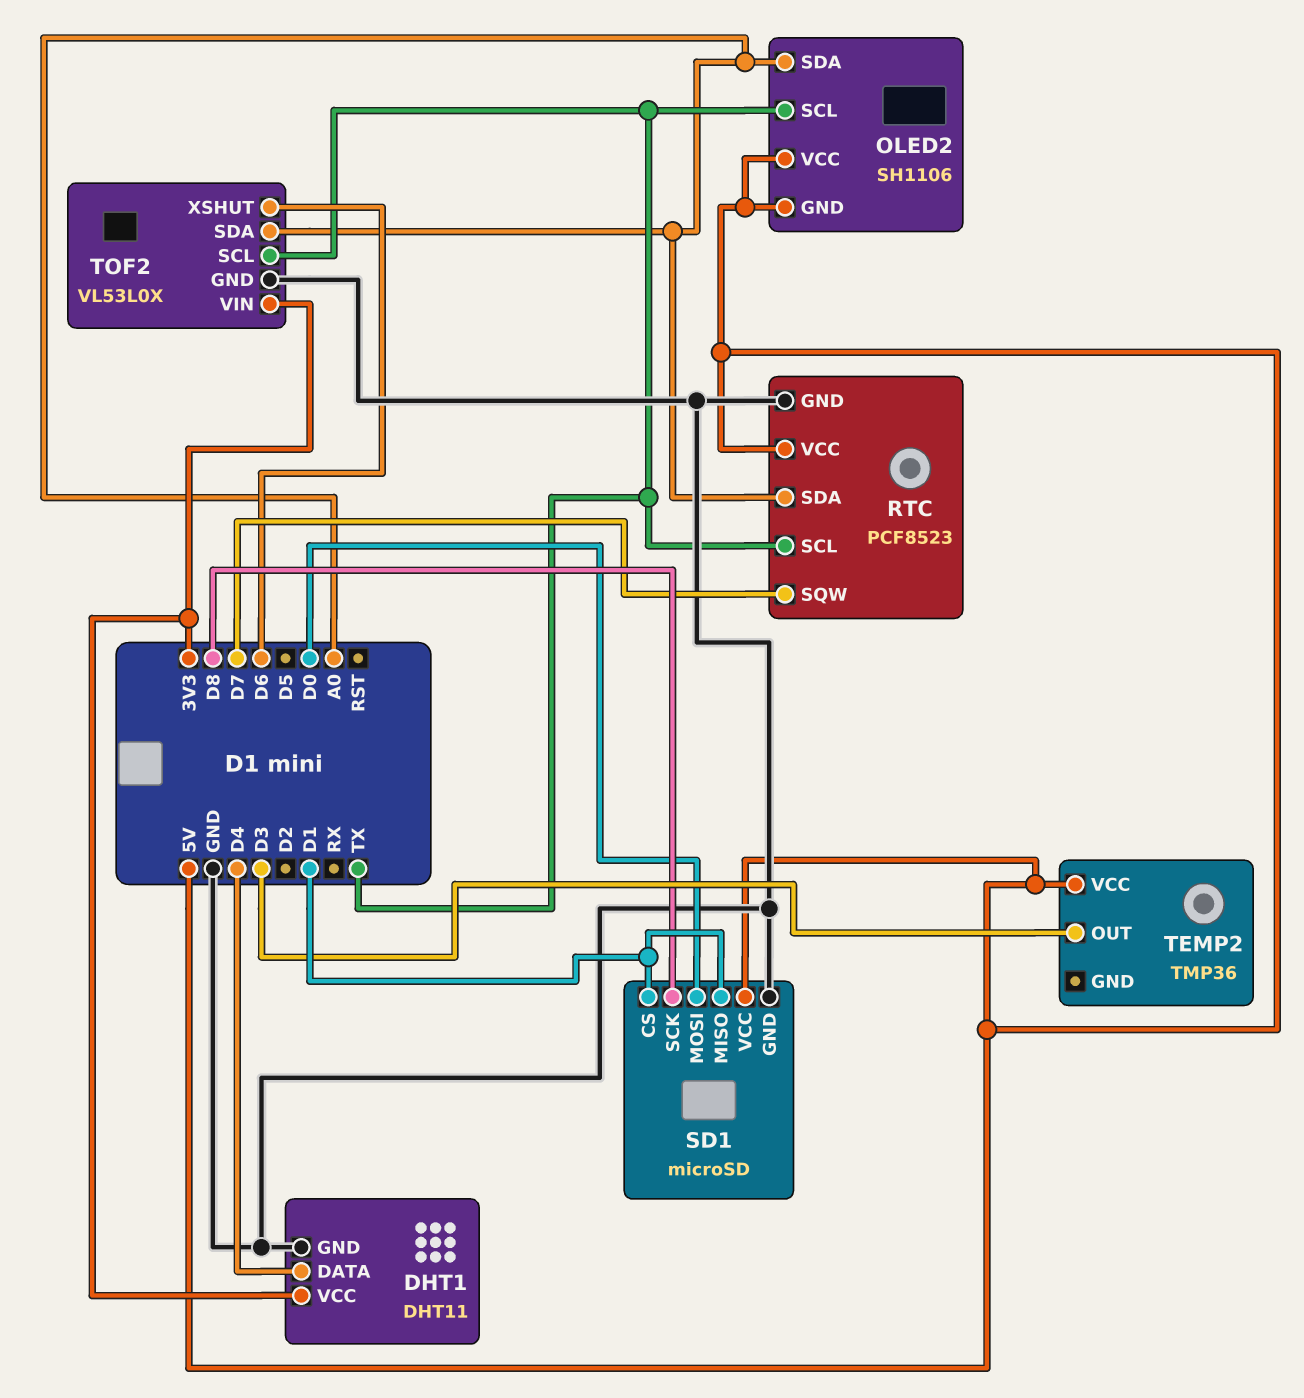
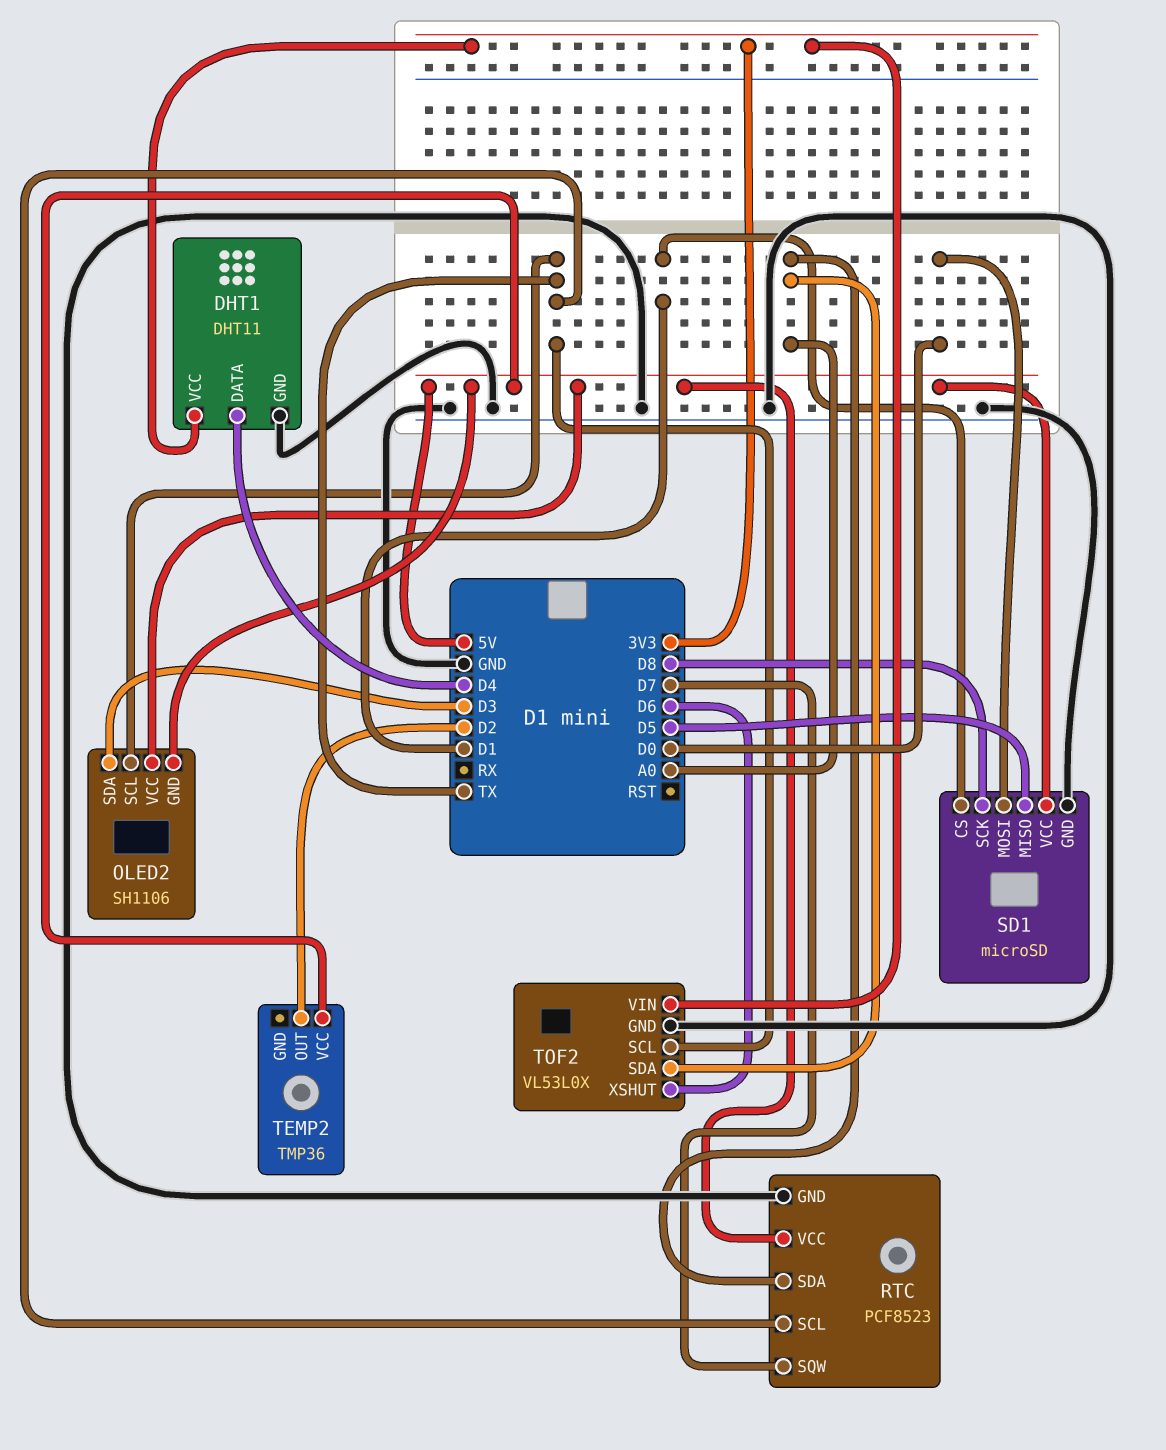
OLED2 pin SDA: A0 -> D3
SD1 pin MISO: D1 -> D5
TEMP2 pin OUT: D3 -> D2

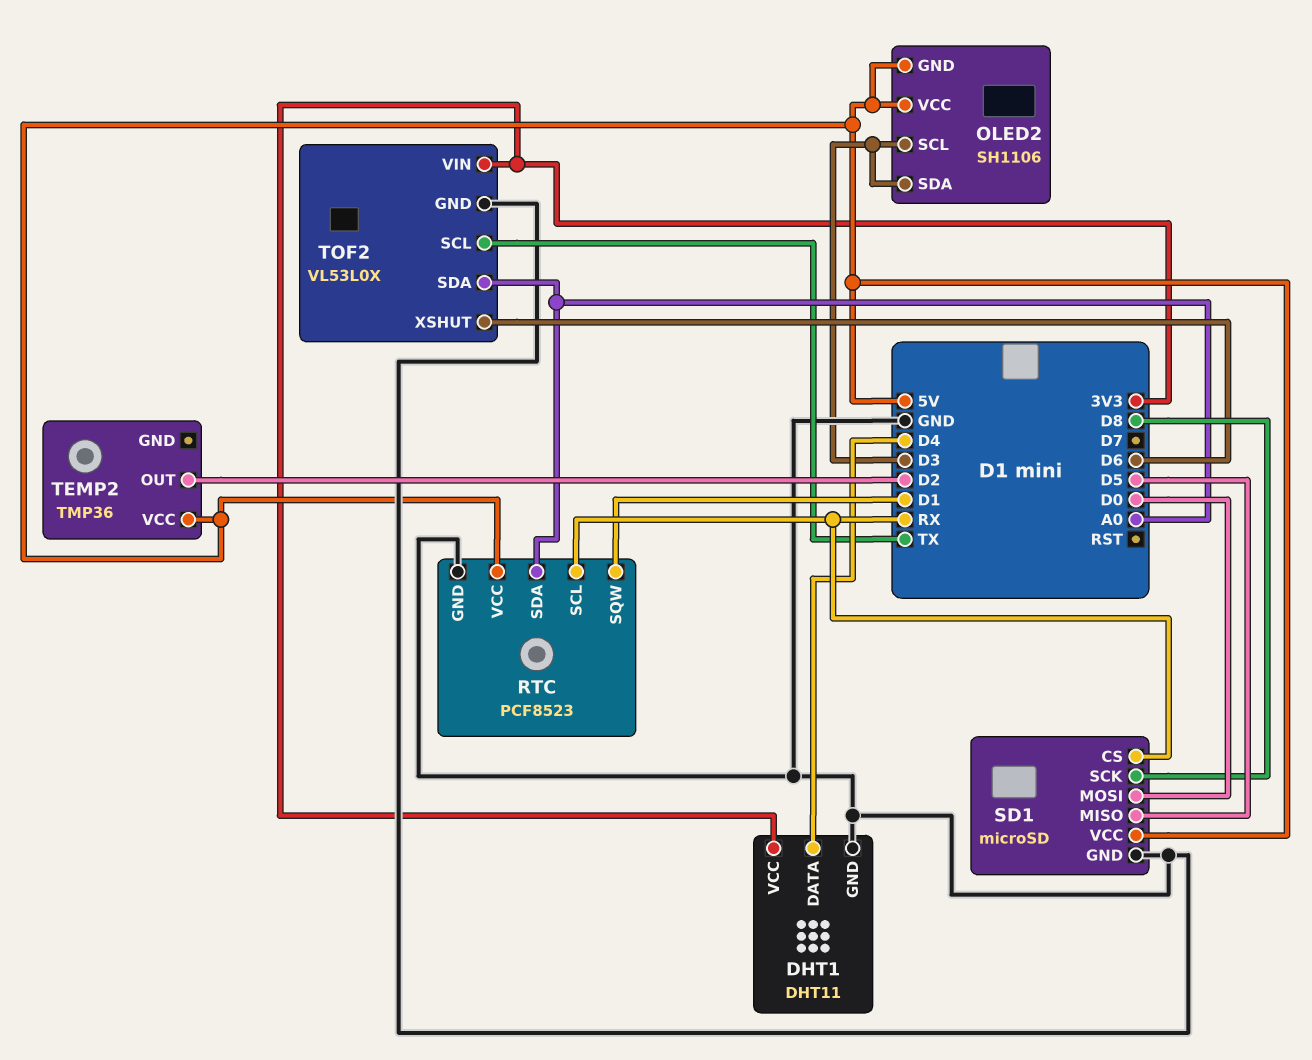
OLED2 pin SCL: TX -> D3
RTC pin SCL: TX -> RX
RTC pin SQW: D7 -> D1
SD1 pin CS: D1 -> RX

